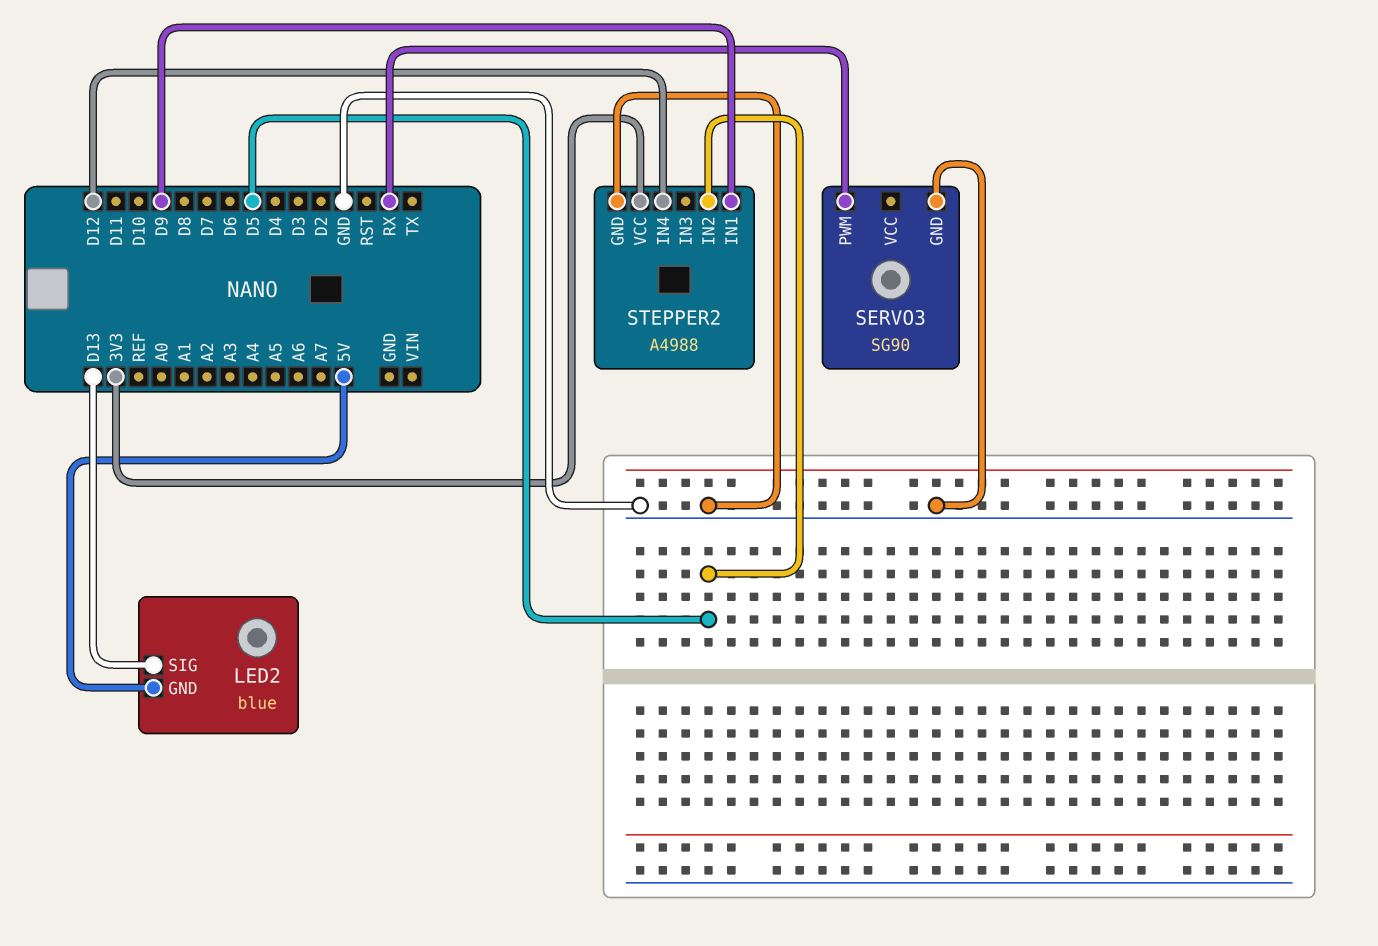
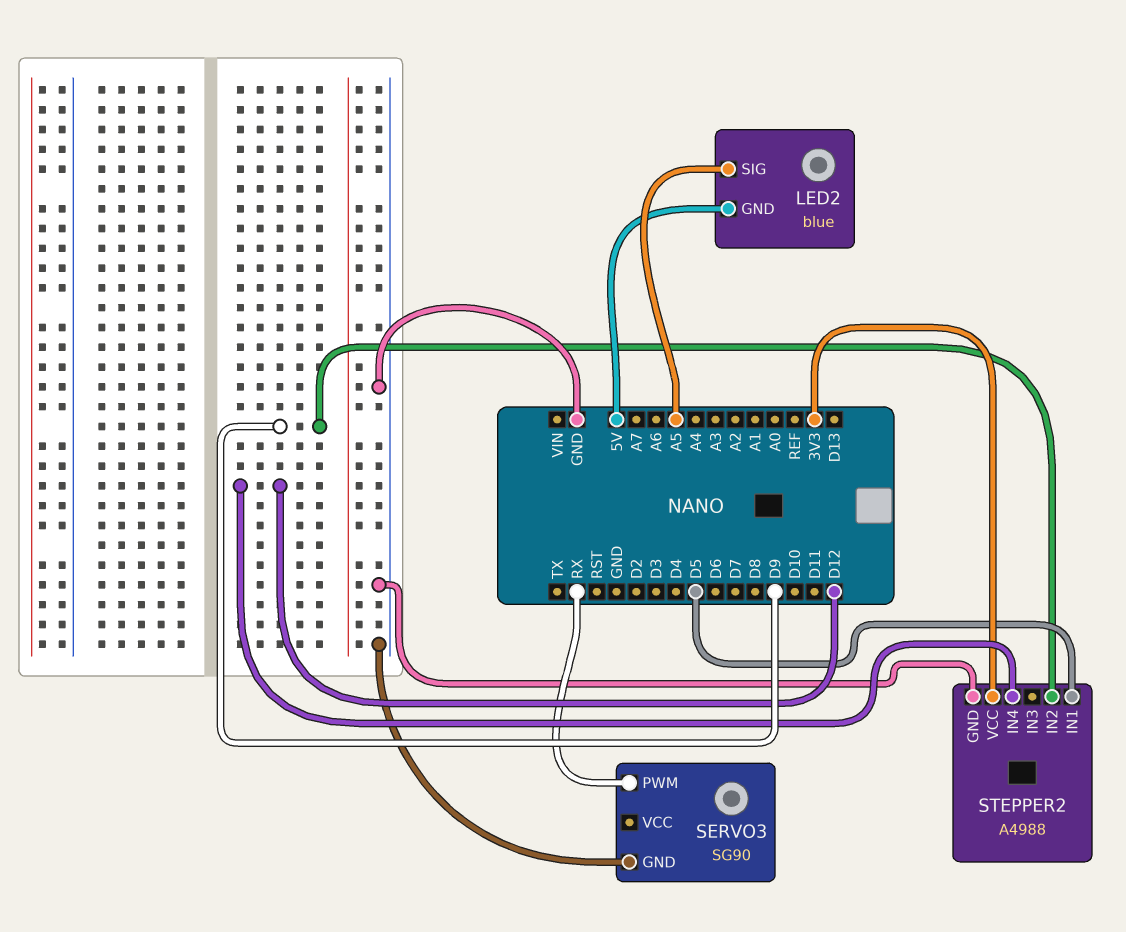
LED2 pin SIG: D13 -> A5
STEPPER2 pin IN1: D9 -> D5
STEPPER2 pin IN2: D5 -> D9

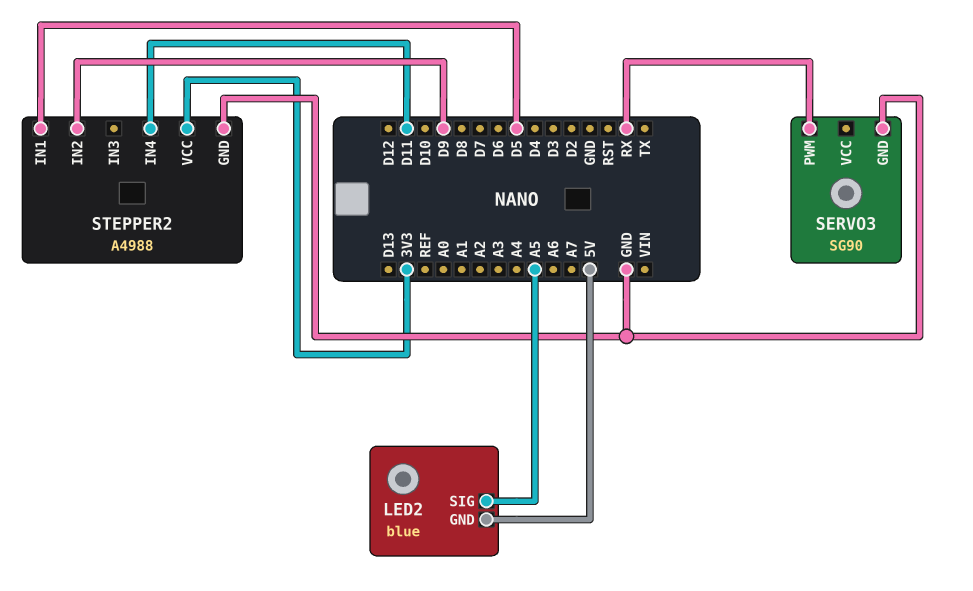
STEPPER2 pin IN4: D12 -> D11

